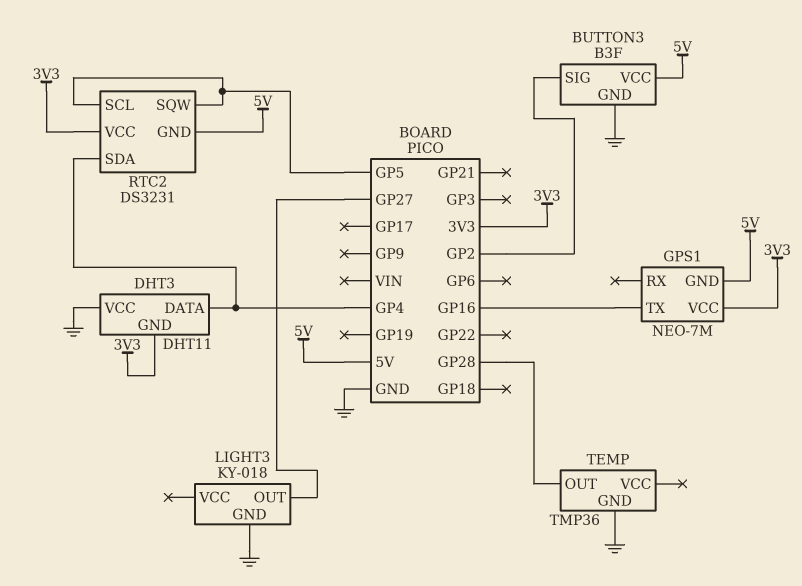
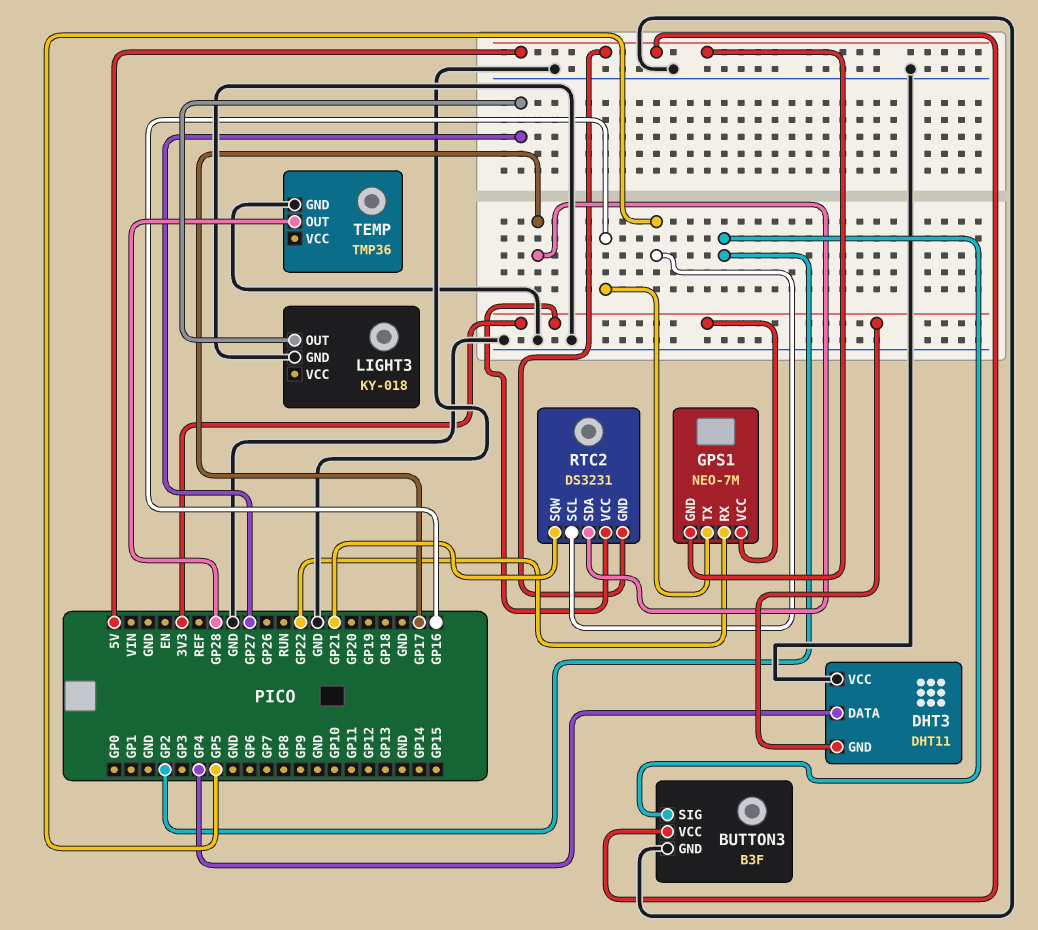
GPS1 pin RX: none -> GP22
RTC2 pin SDA: GP4 -> GP17
RTC2 pin SQW: GP5 -> GP21

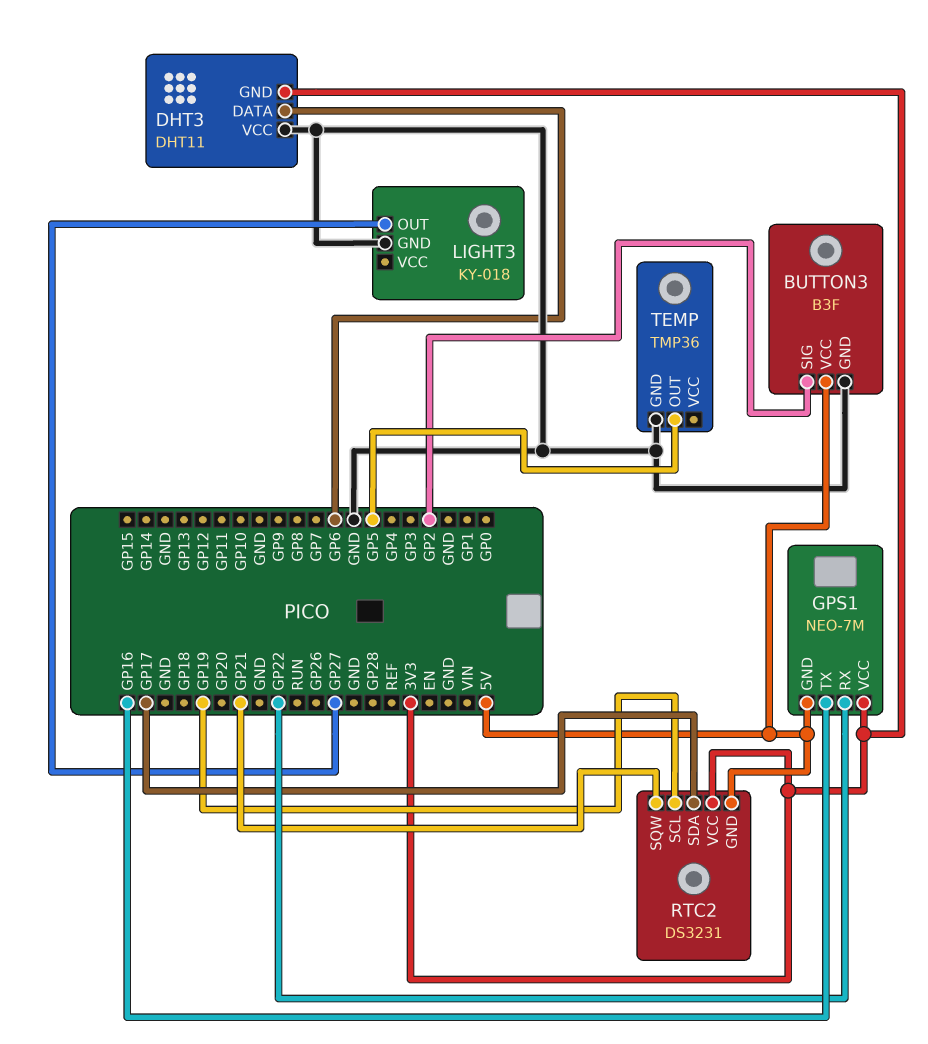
DHT3 pin DATA: GP4 -> GP6
RTC2 pin SCL: GP5 -> GP19
TEMP pin OUT: GP28 -> GP5

